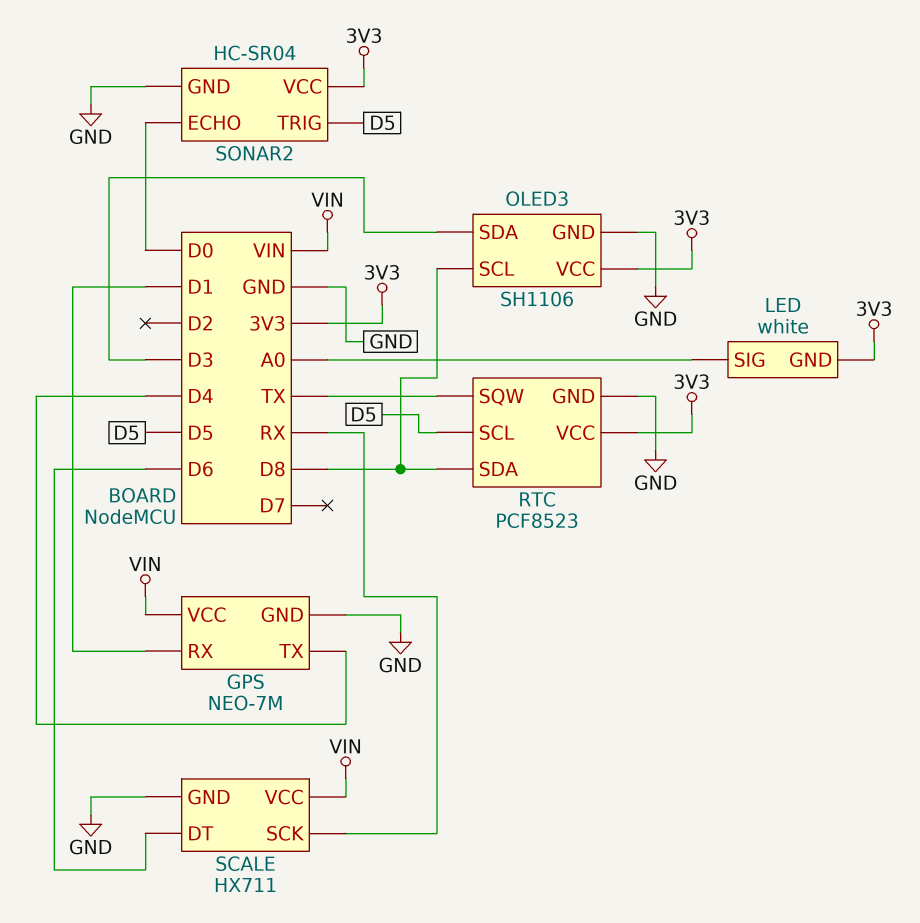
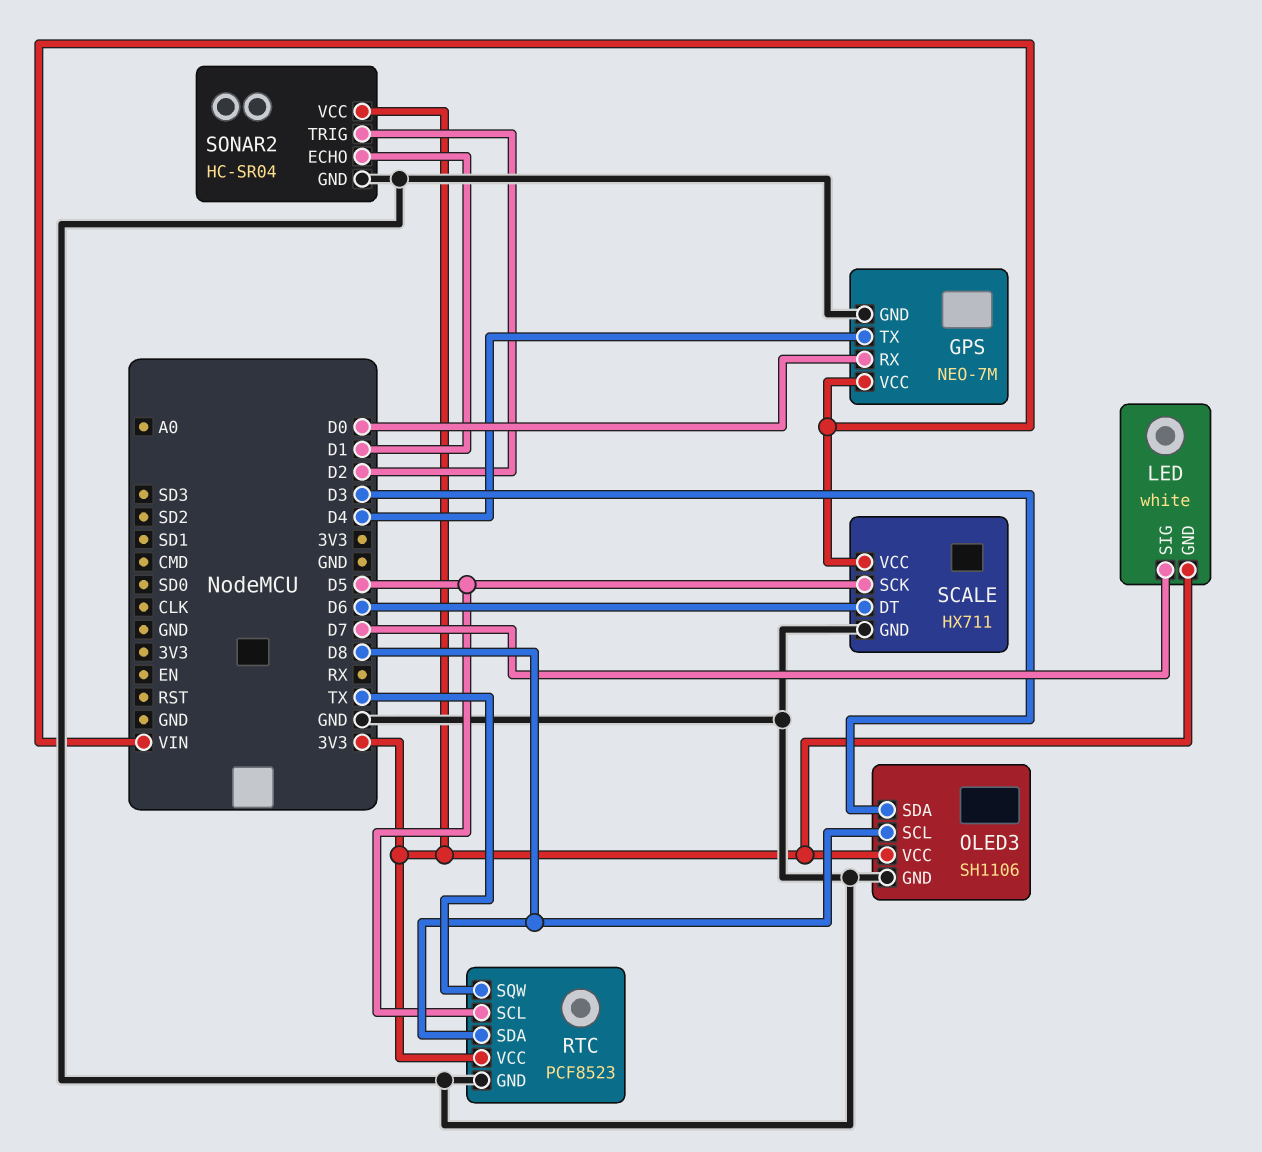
GPS pin RX: D1 -> D0
LED pin SIG: A0 -> D7
SCALE pin SCK: RX -> D5
SONAR2 pin ECHO: D0 -> D1
SONAR2 pin TRIG: D5 -> D2

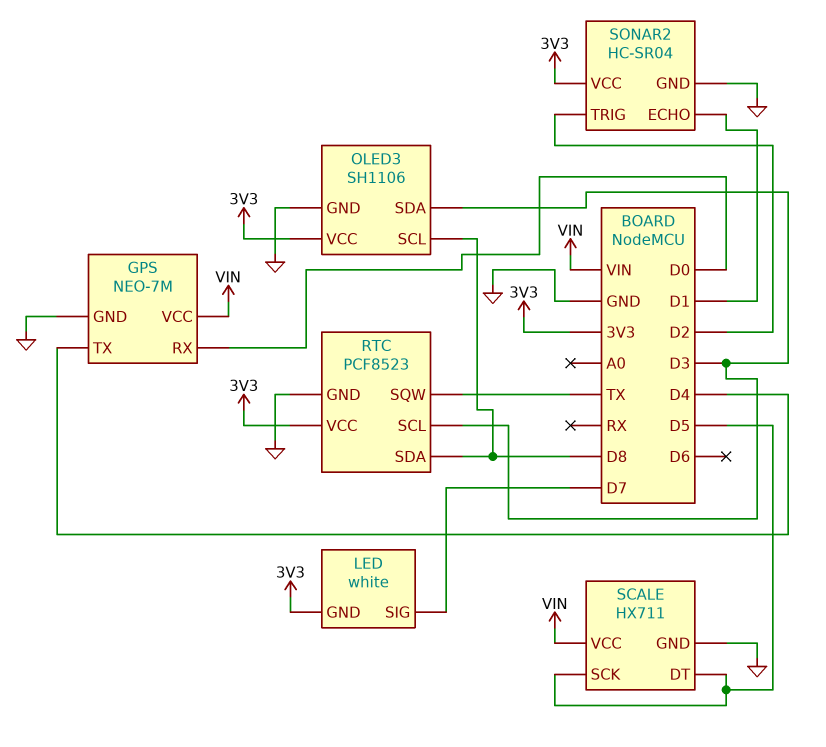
RTC pin SCL: D5 -> D3
SCALE pin DT: D6 -> D5

